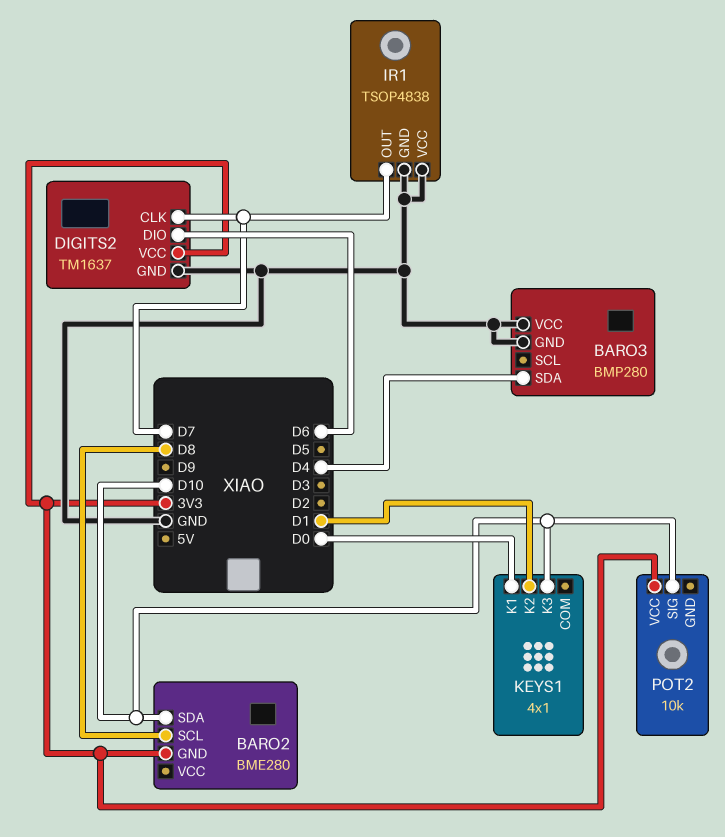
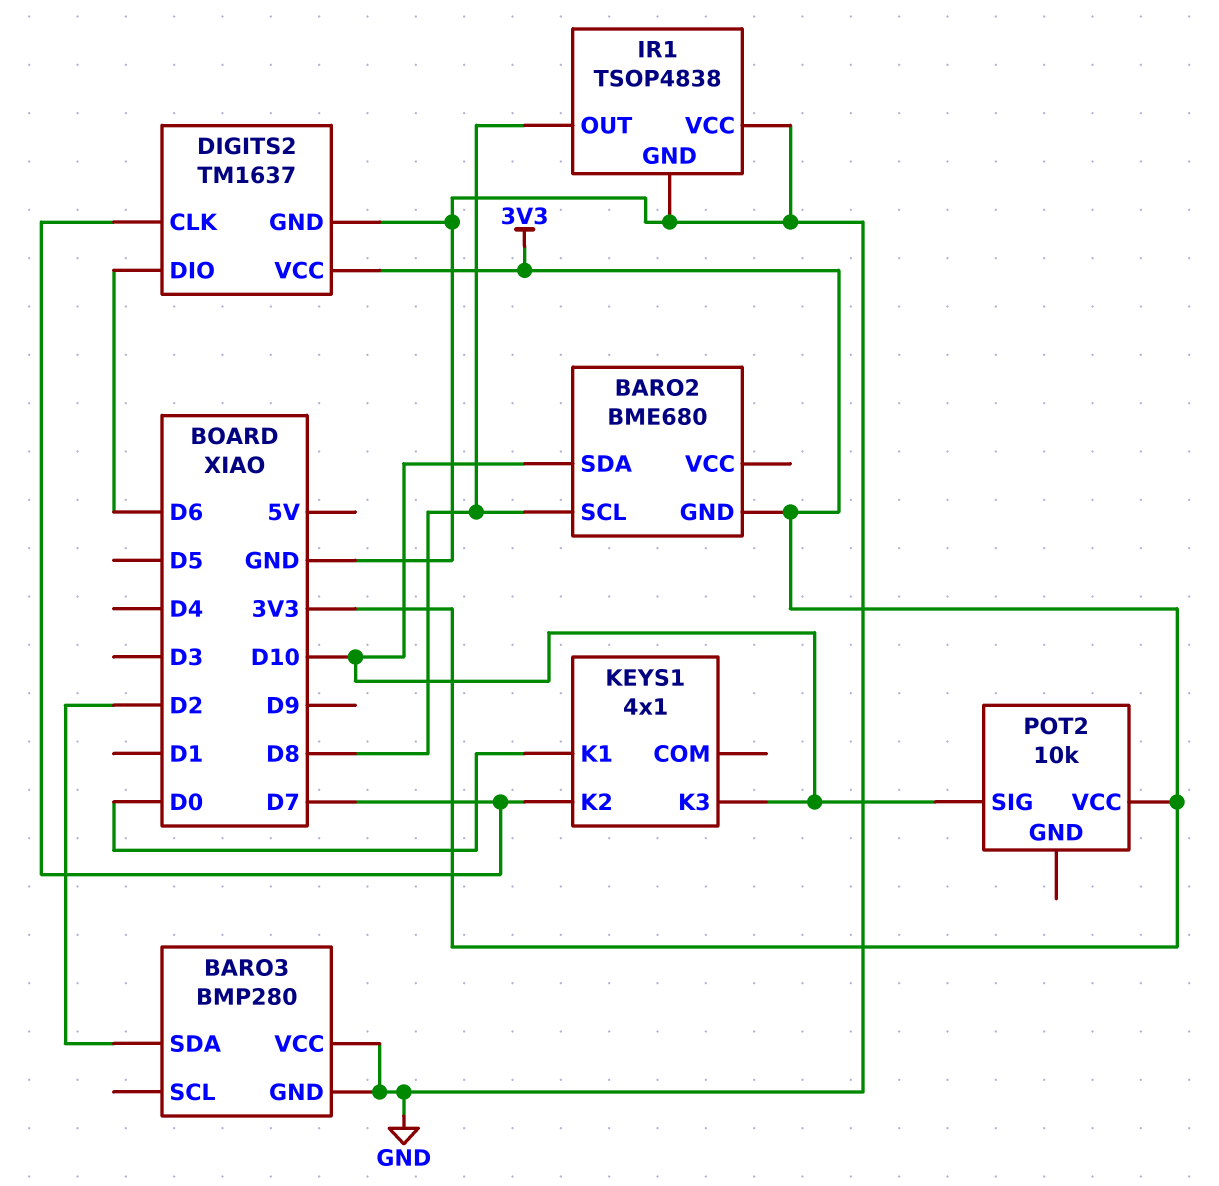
BARO2: BME280 -> BME680
BARO3 pin SDA: D4 -> D2
IR1 pin OUT: D7 -> D8
KEYS1 pin K2: D1 -> D7

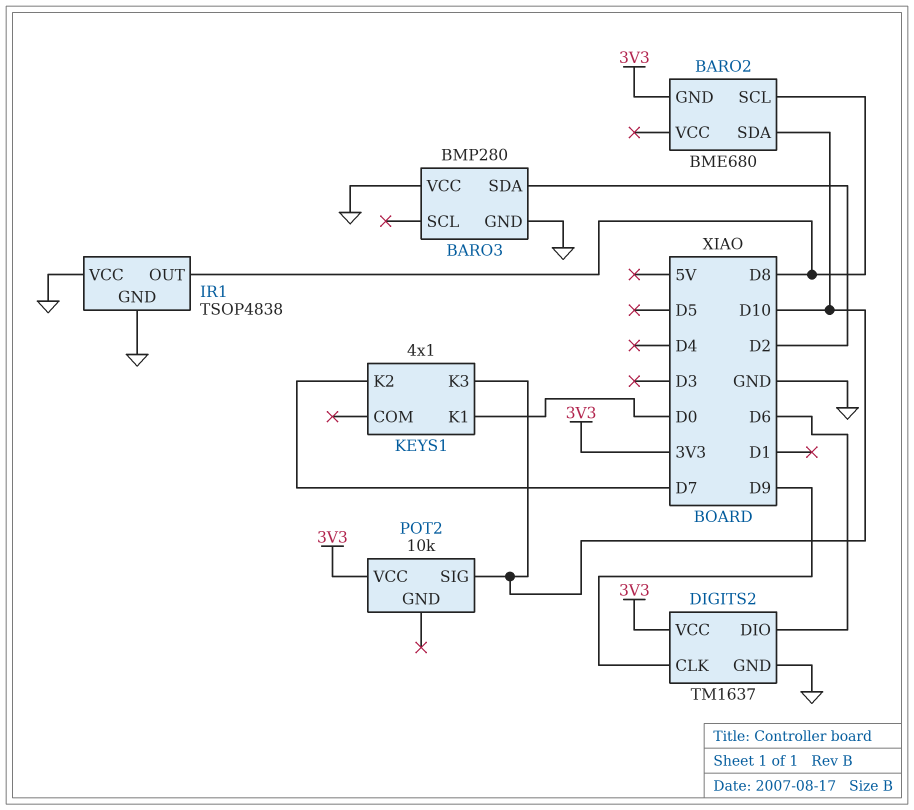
DIGITS2 pin CLK: D7 -> D9

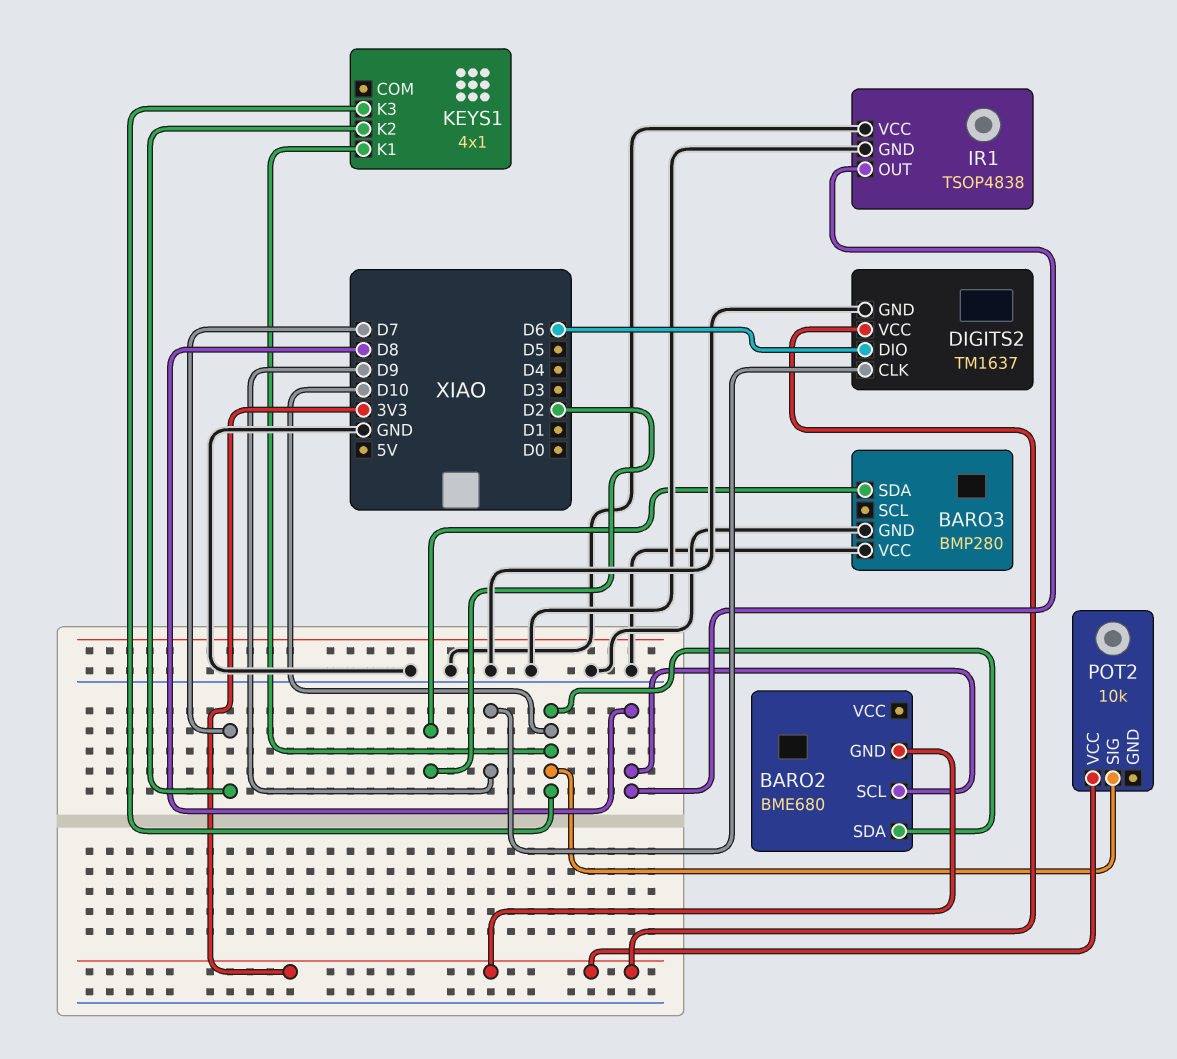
KEYS1 pin K1: D0 -> D10

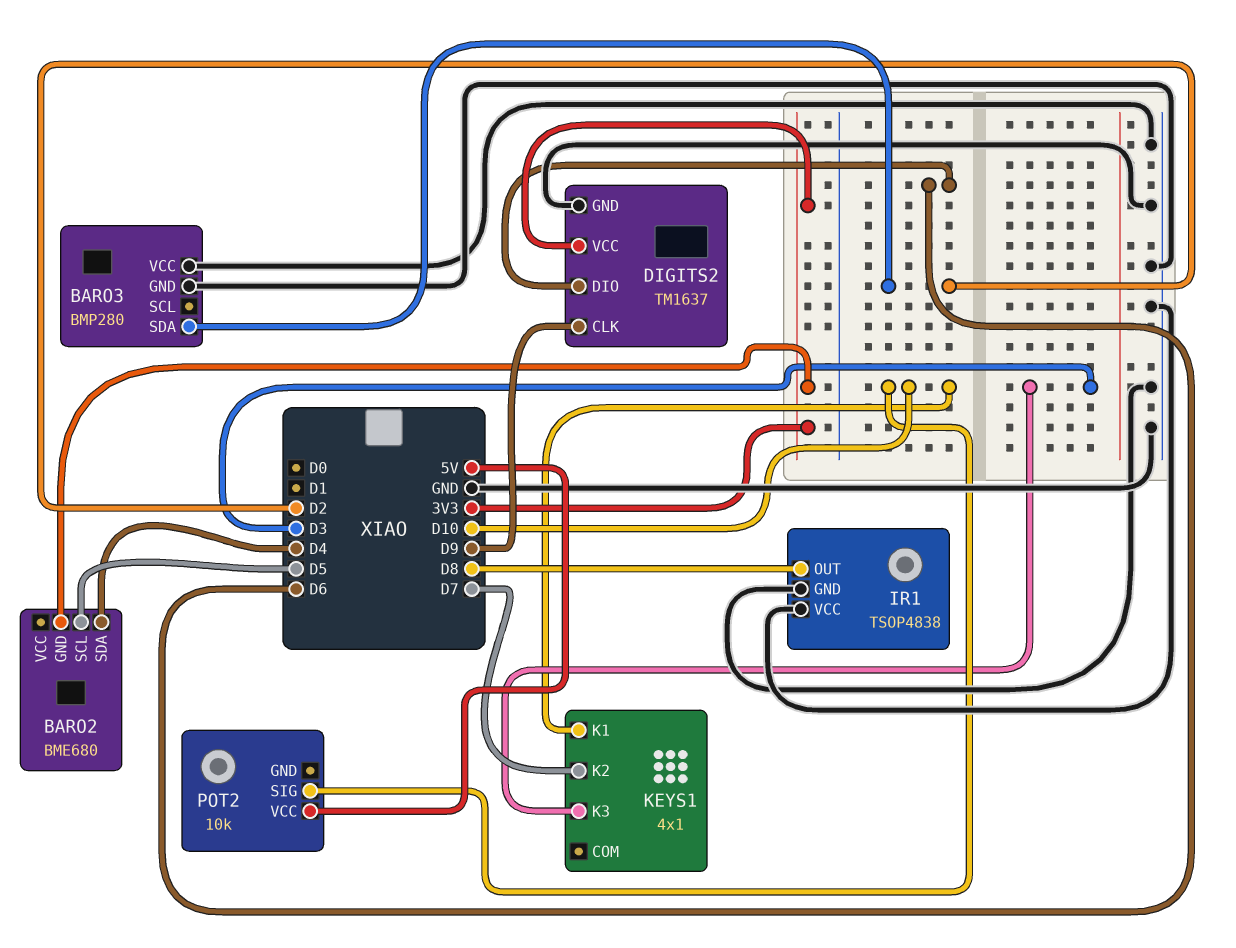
BARO2 pin SCL: D8 -> D5
BARO2 pin SDA: D10 -> D4
KEYS1 pin K3: D10 -> D3
POT2 pin VCC: 3V3 -> 5V

